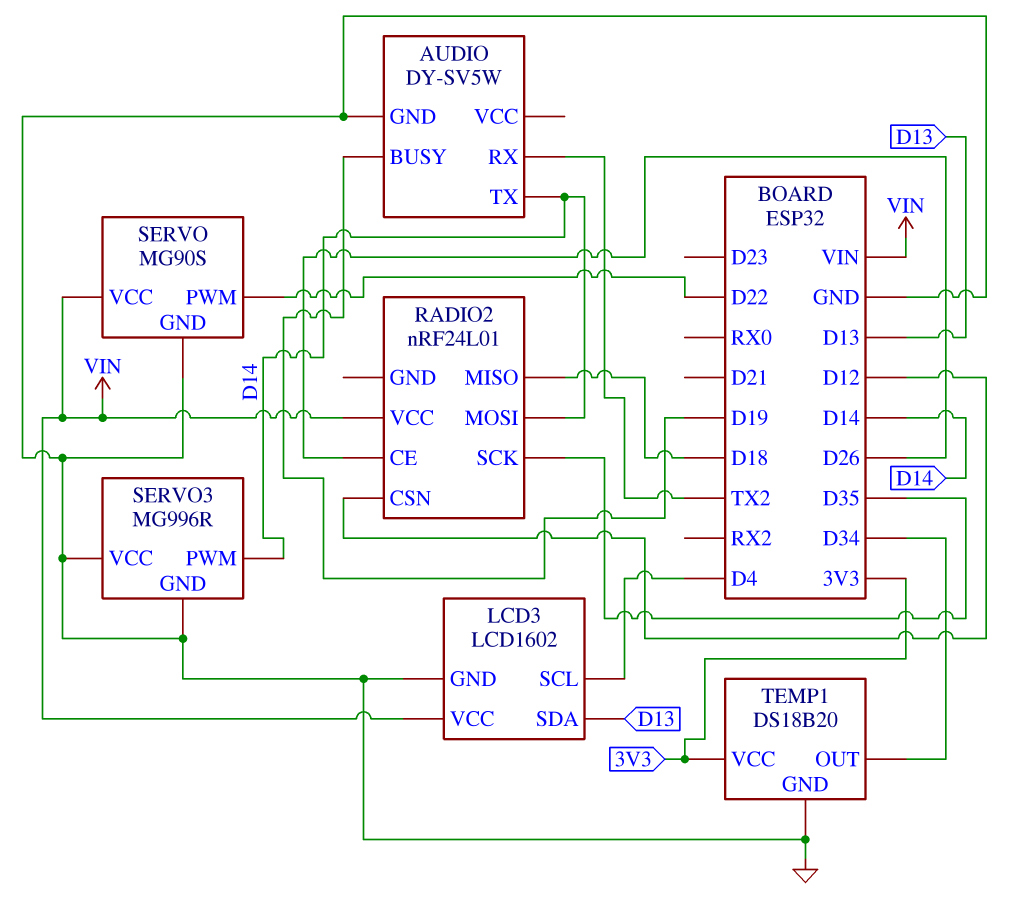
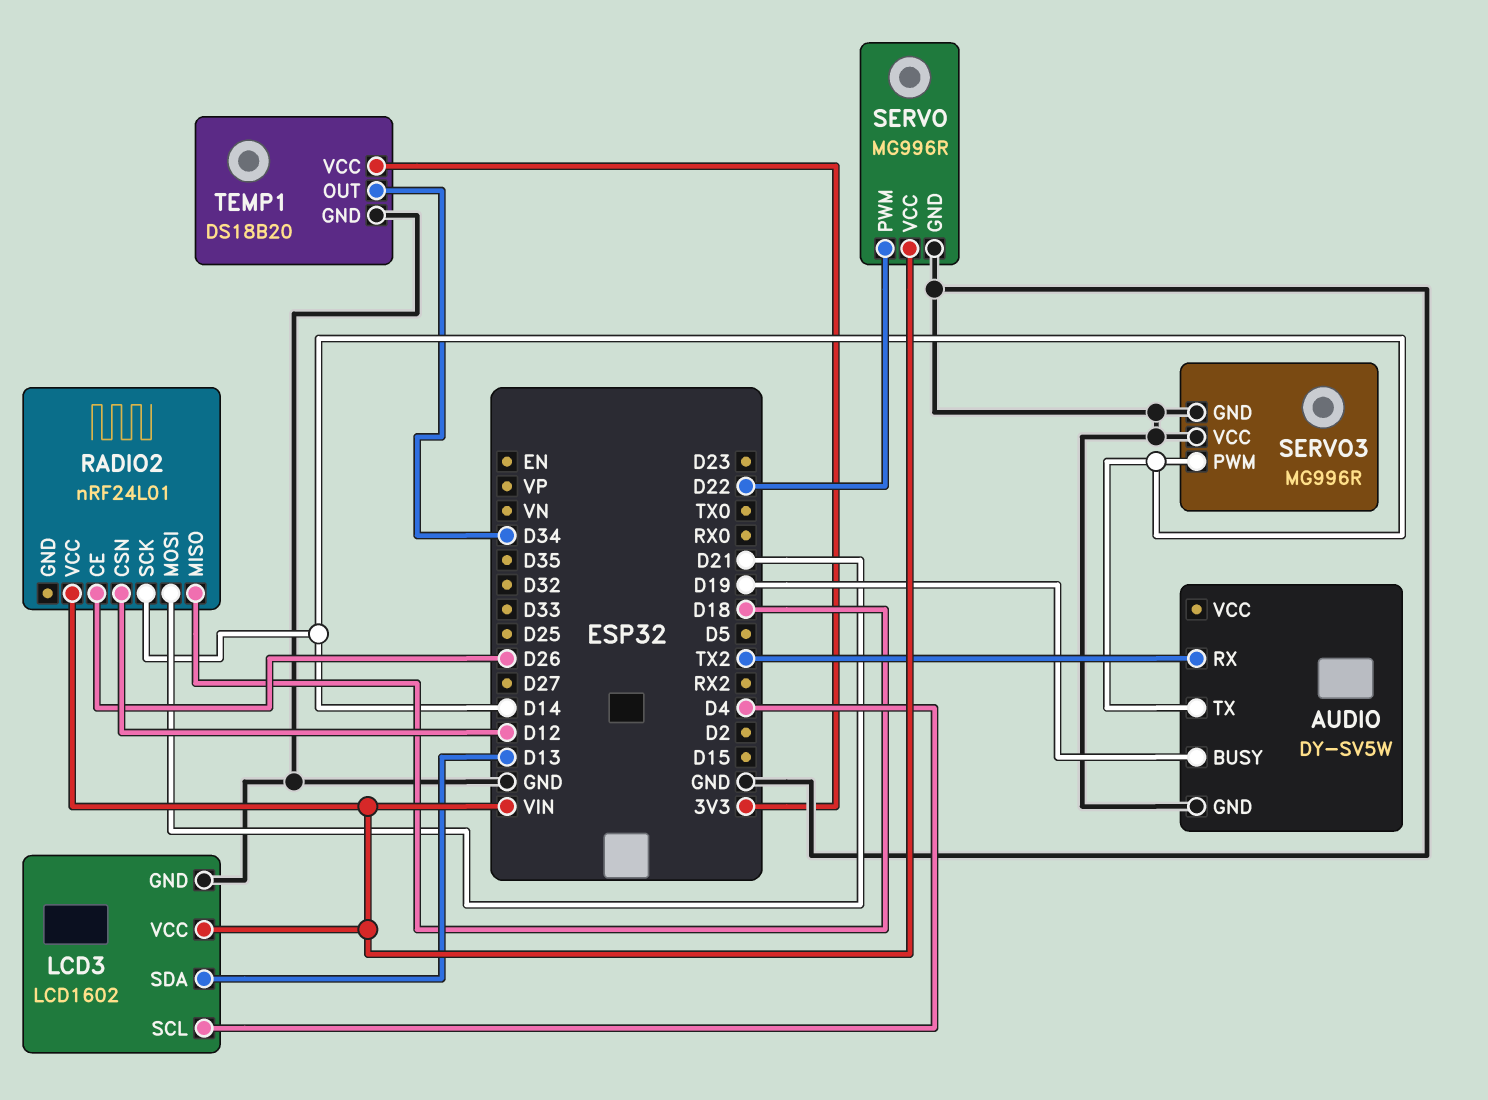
RADIO2 pin MOSI: D14 -> D21
RADIO2 pin SCK: D35 -> D14
SERVO: MG90S -> MG996R

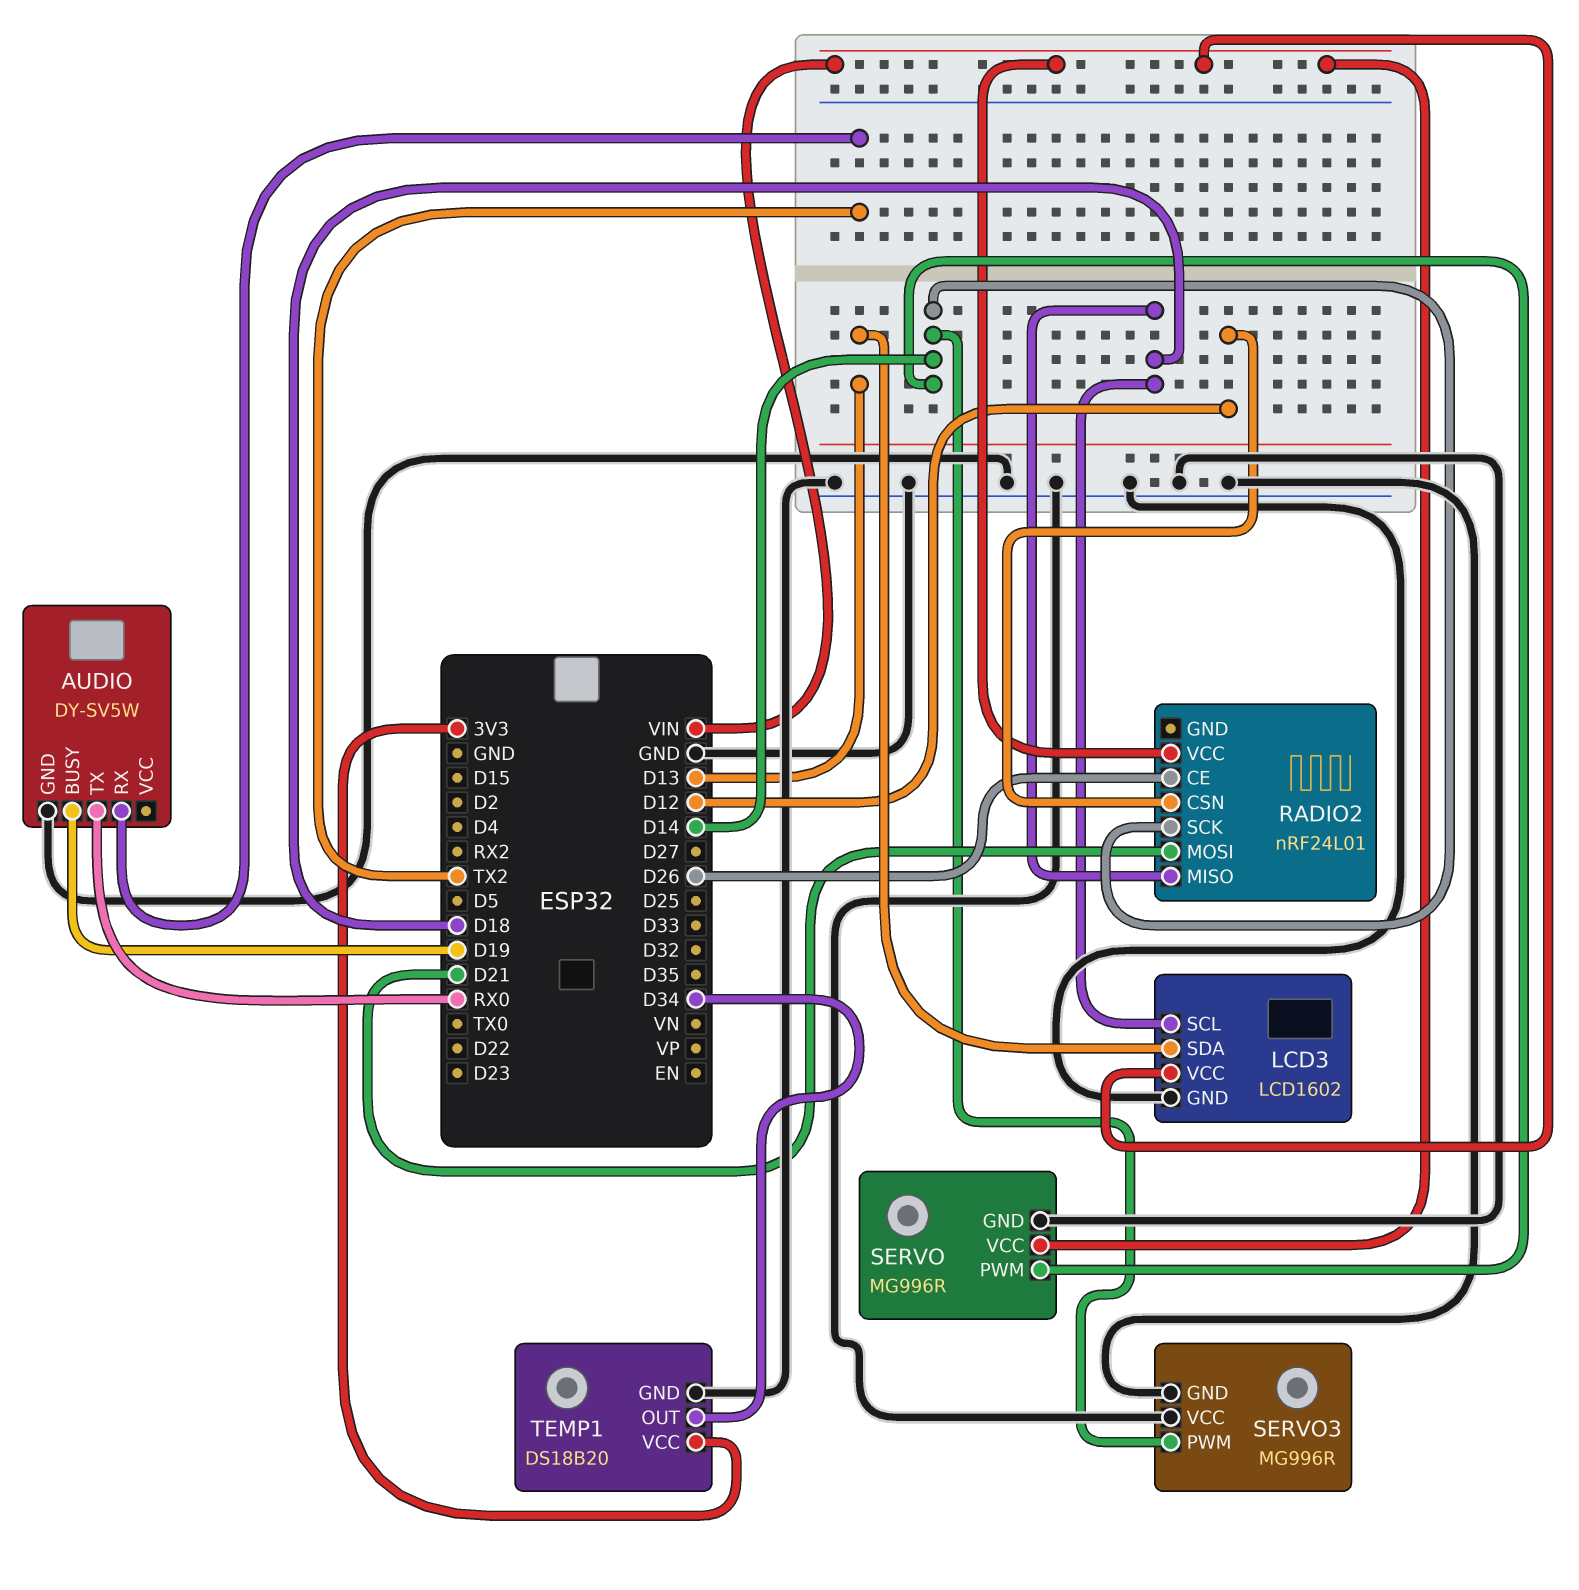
AUDIO pin TX: D14 -> RX0
LCD3 pin SCL: D4 -> D18
SERVO pin PWM: D22 -> D14

